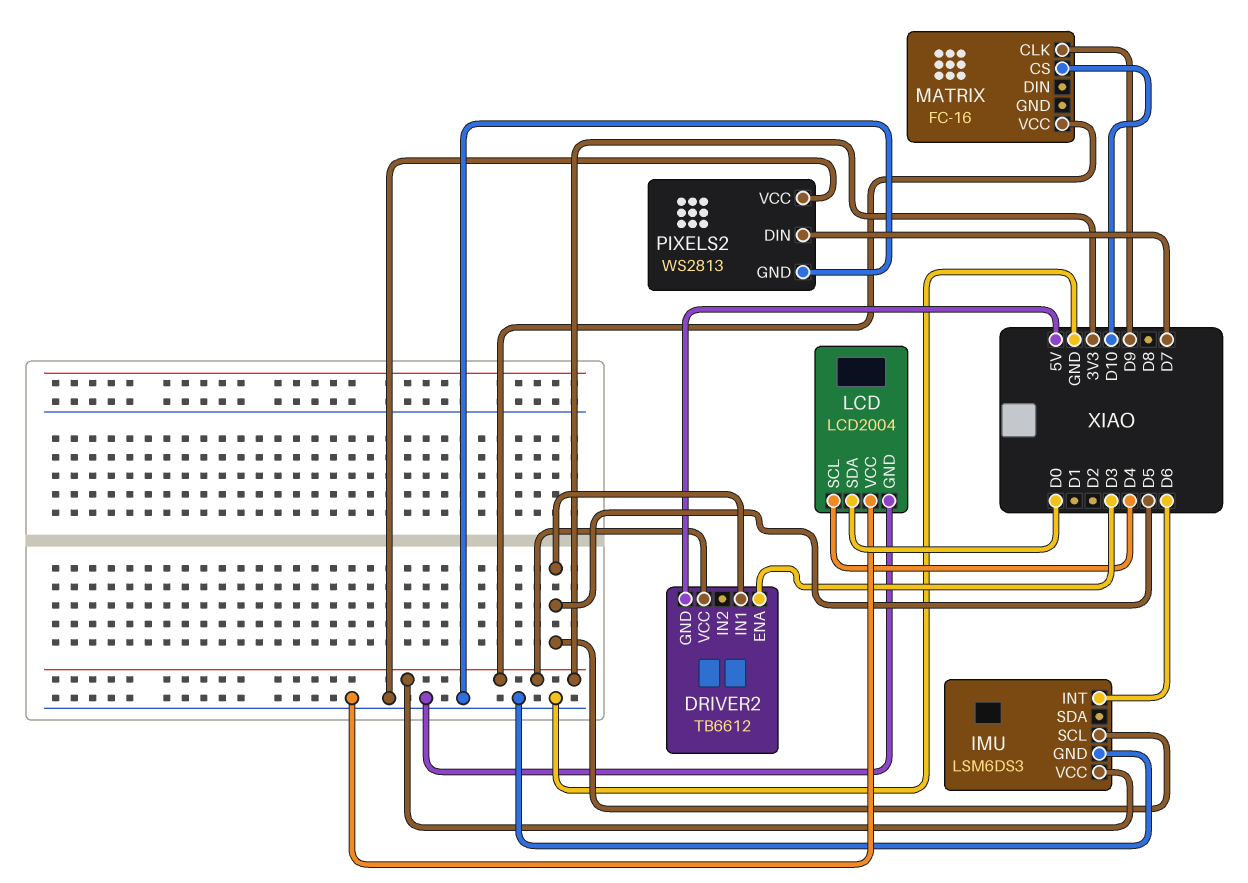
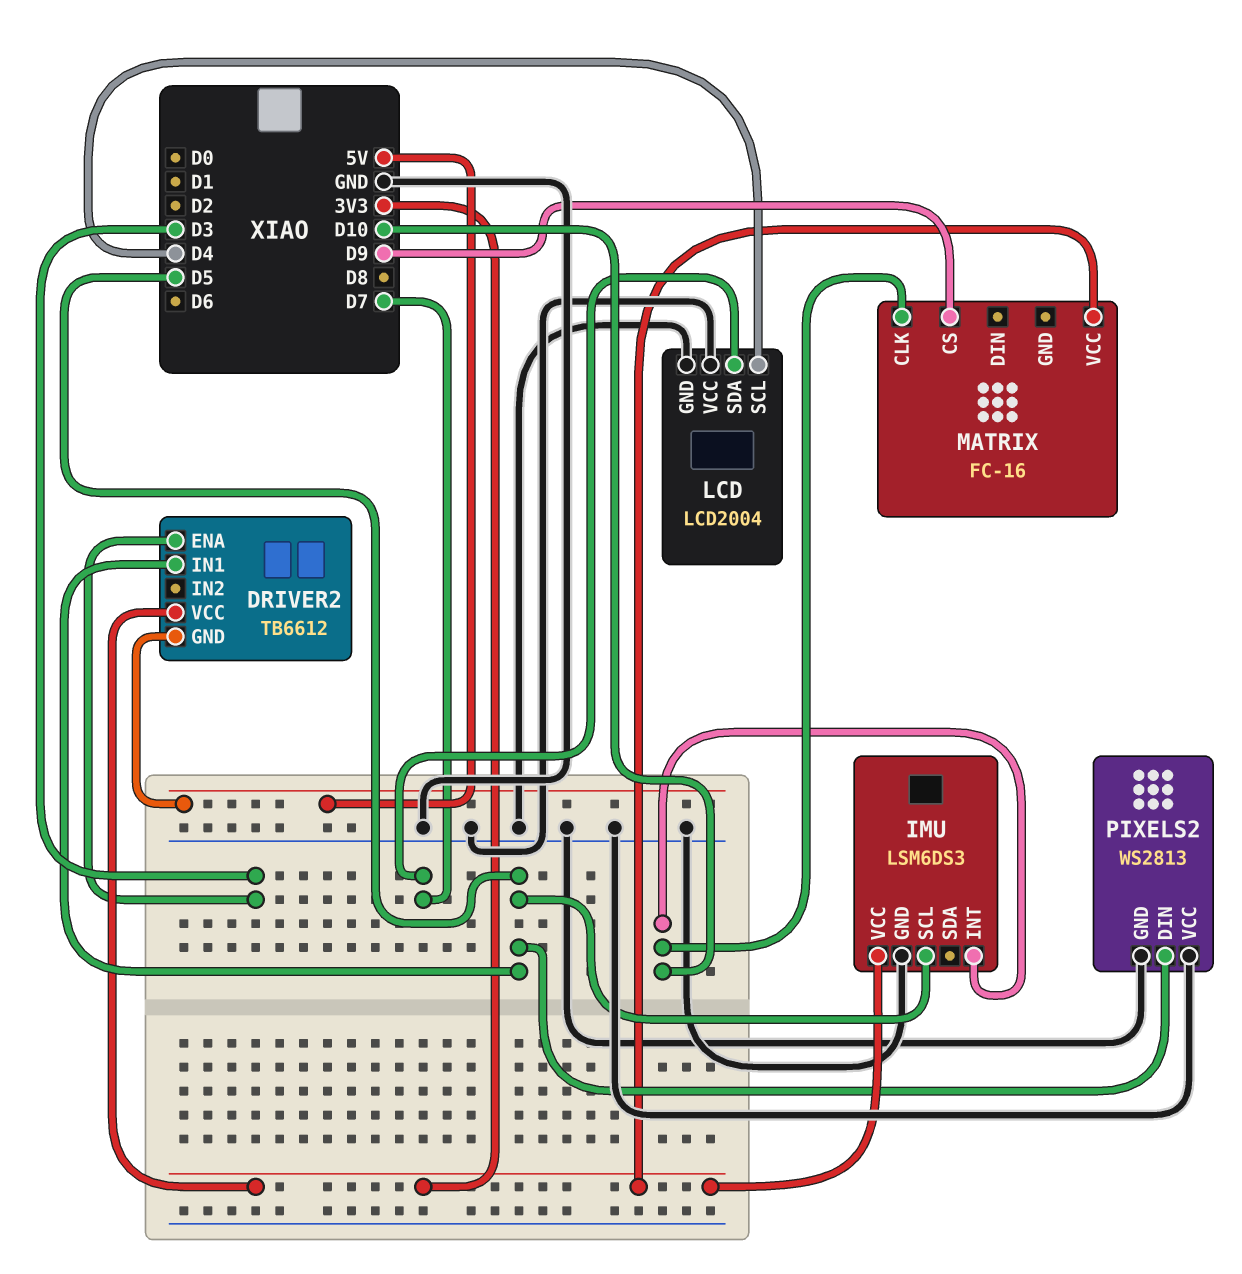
IMU pin INT: D6 -> D10
LCD pin SDA: D0 -> D7
MATRIX pin CLK: D9 -> D10
MATRIX pin CS: D10 -> D9
PIXELS2 pin DIN: D7 -> D5

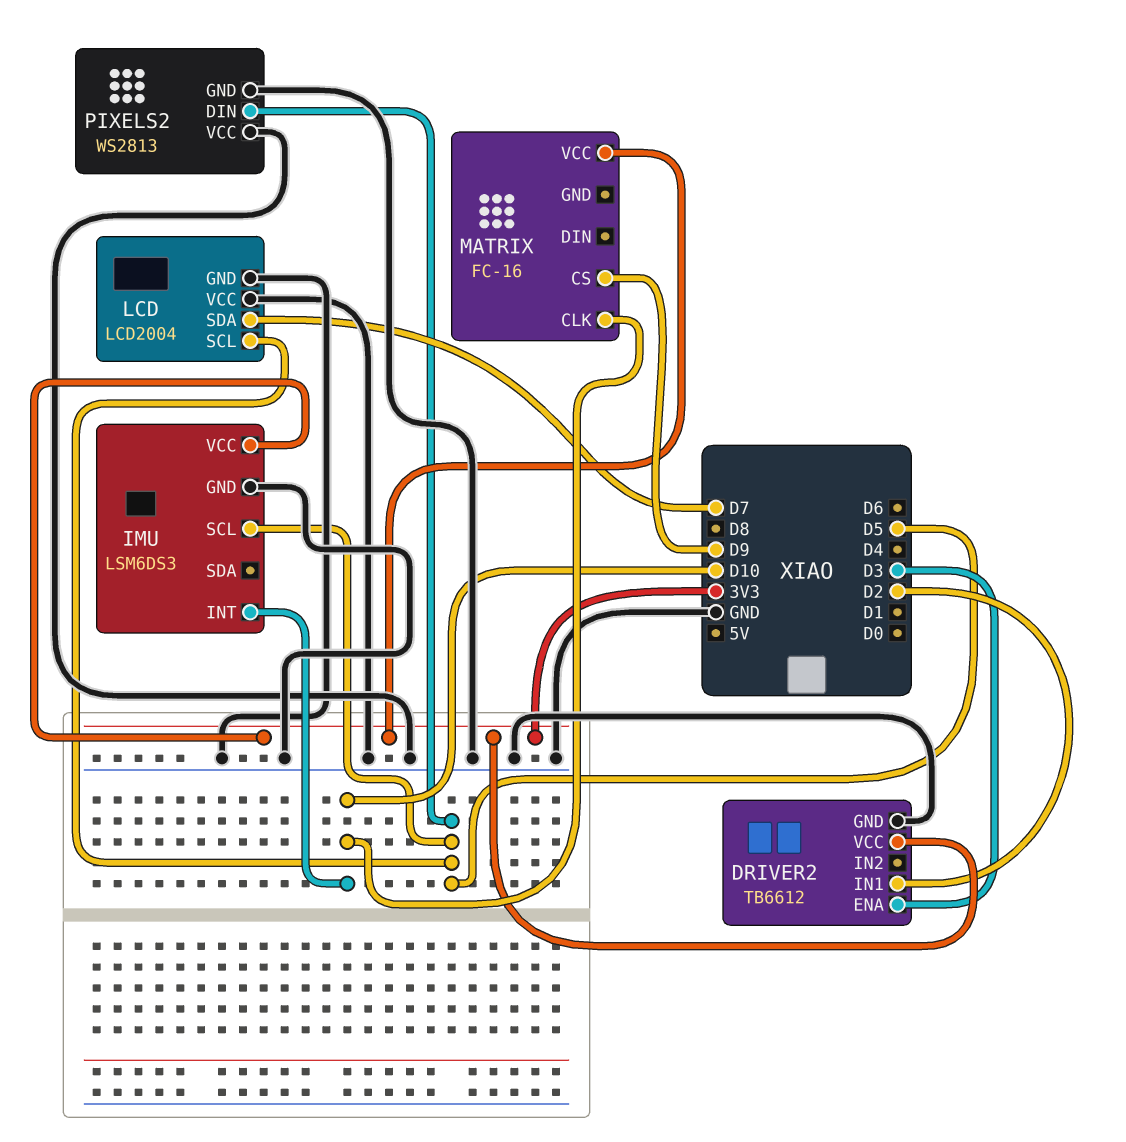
DRIVER2 pin GND: 5V -> GND
DRIVER2 pin IN1: D5 -> D2
LCD pin SCL: D4 -> D5

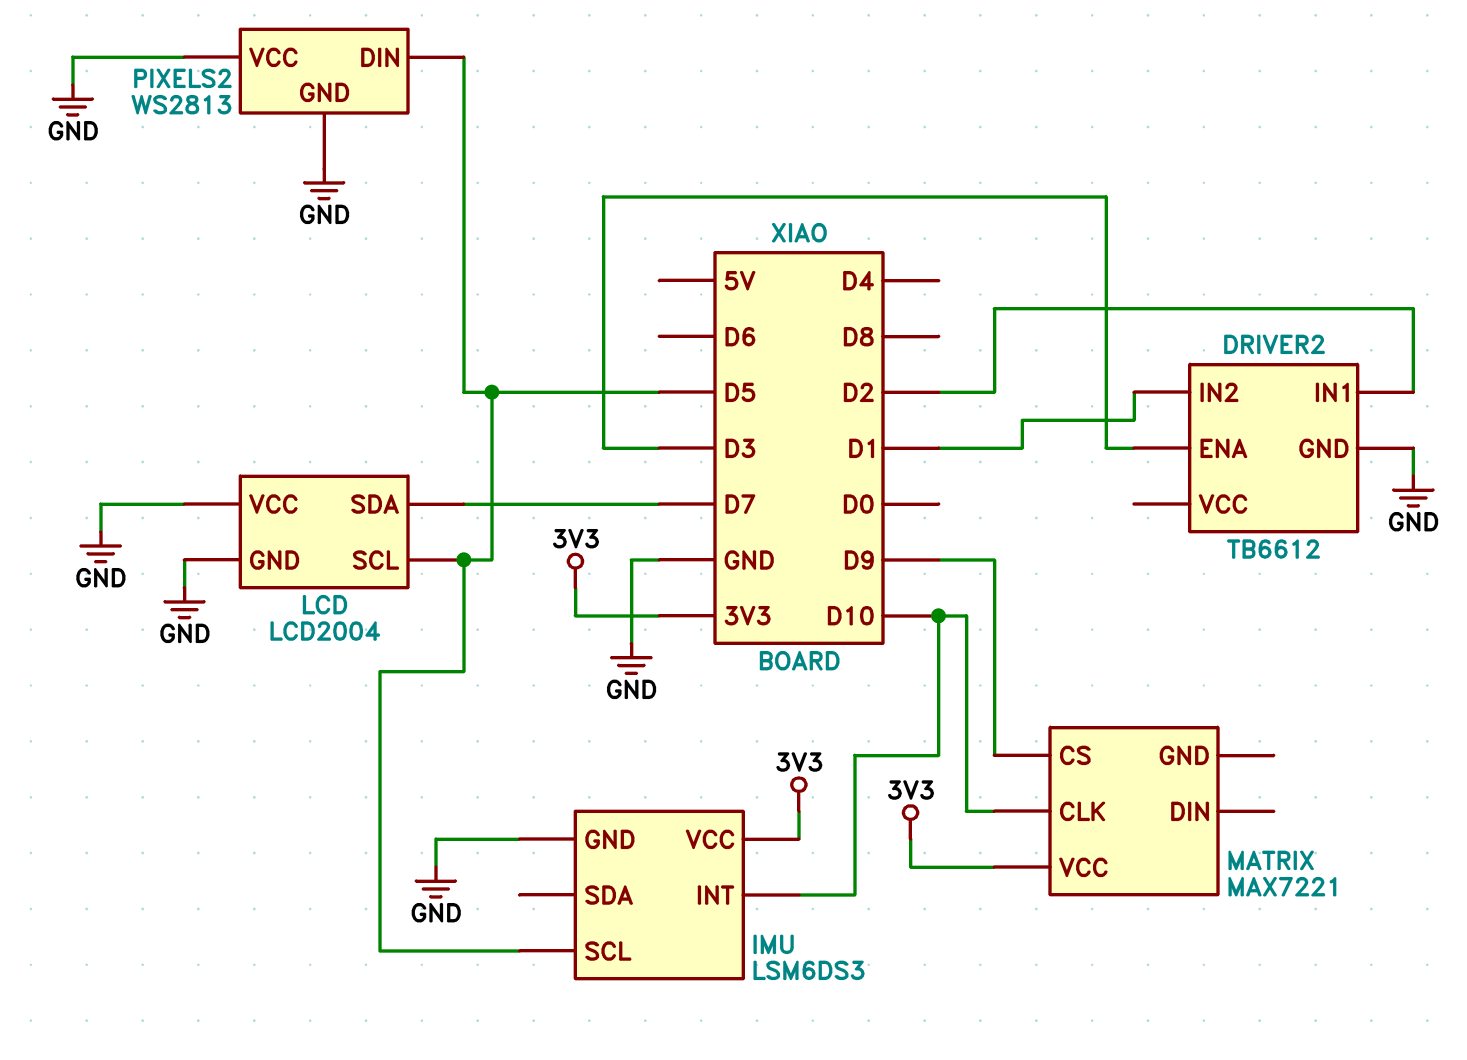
DRIVER2 pin IN2: none -> D1
DRIVER2 pin VCC: 3V3 -> none
MATRIX: FC-16 -> MAX7221

